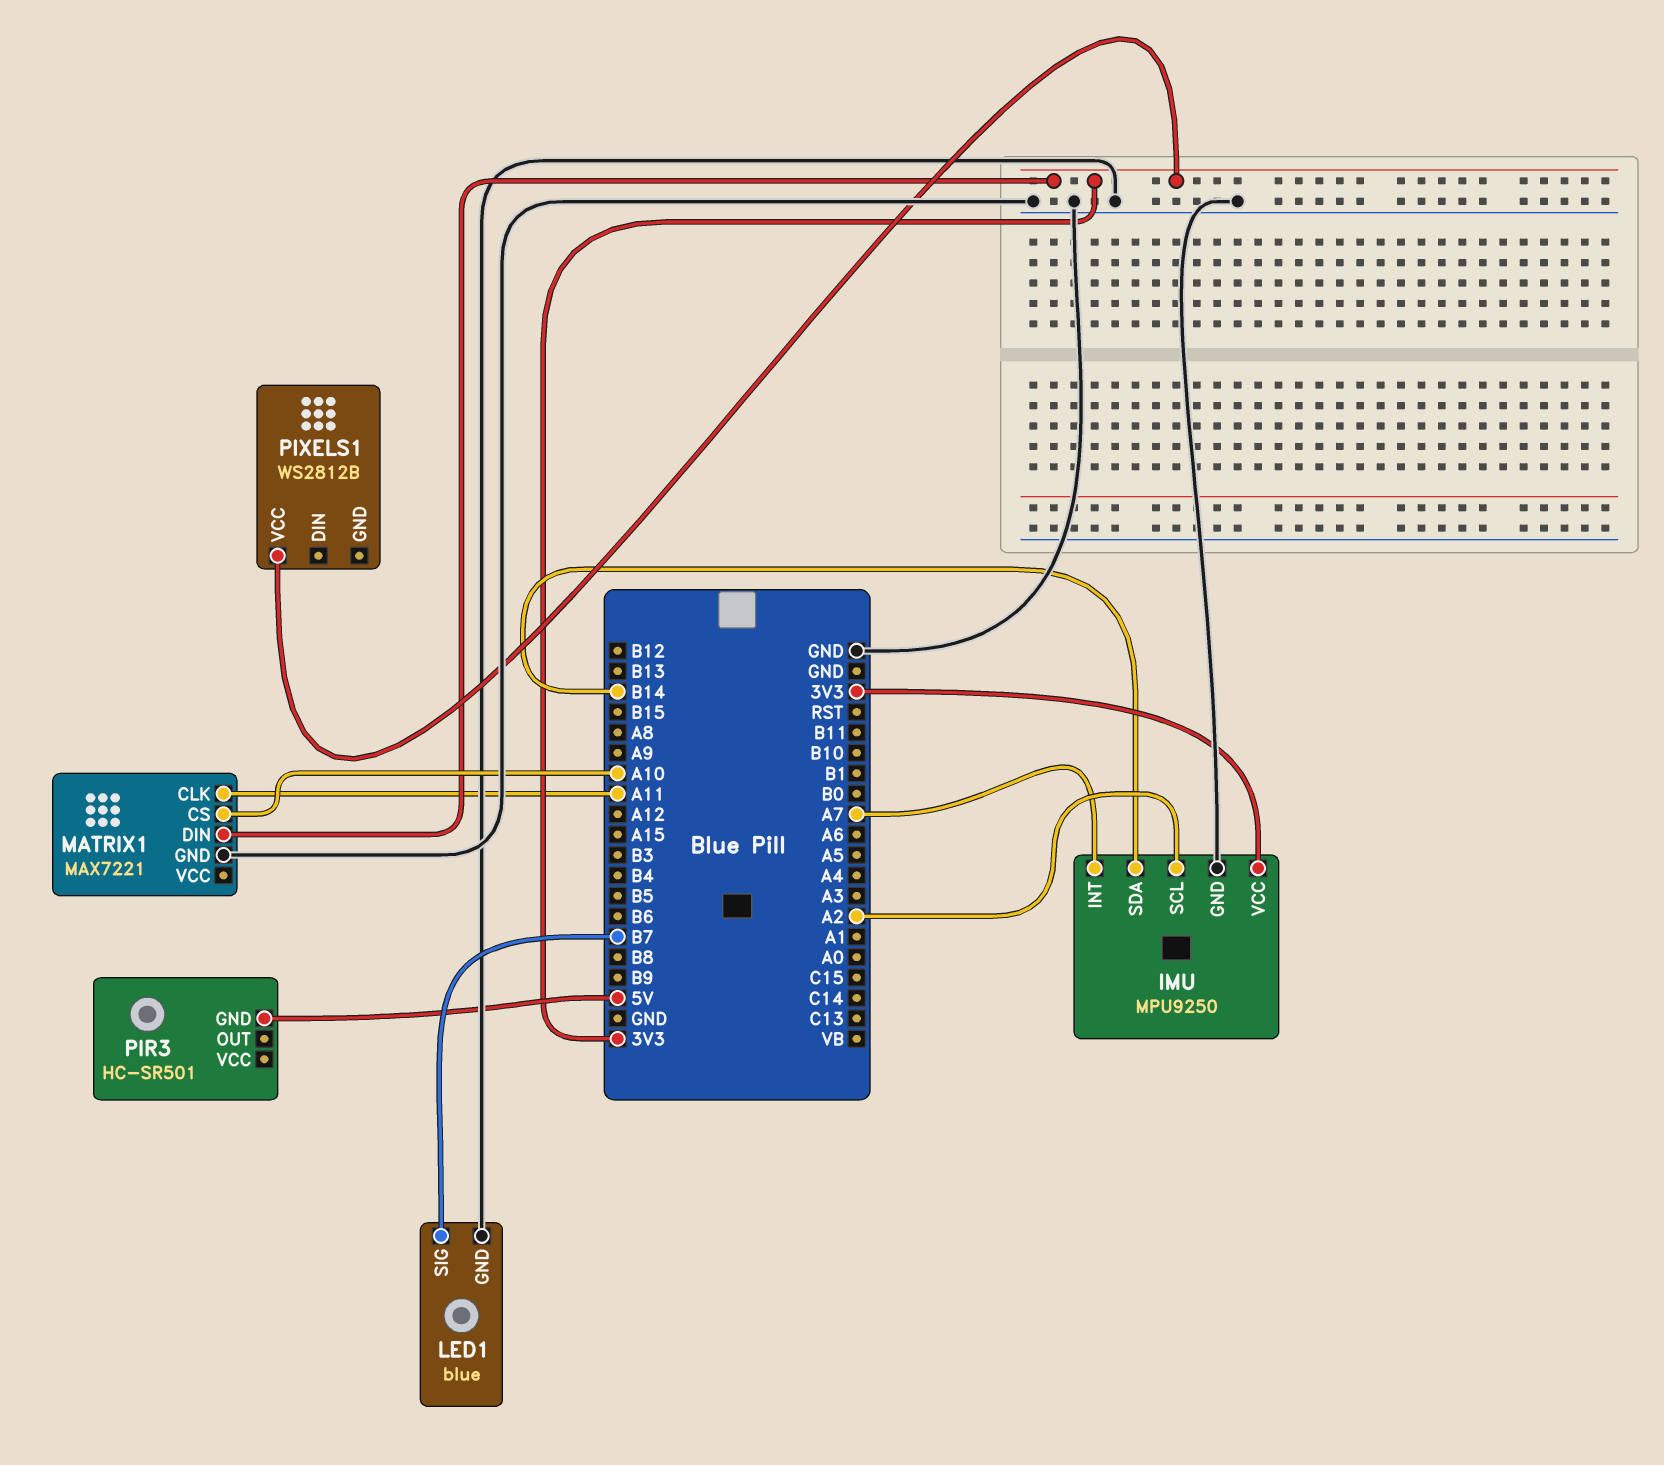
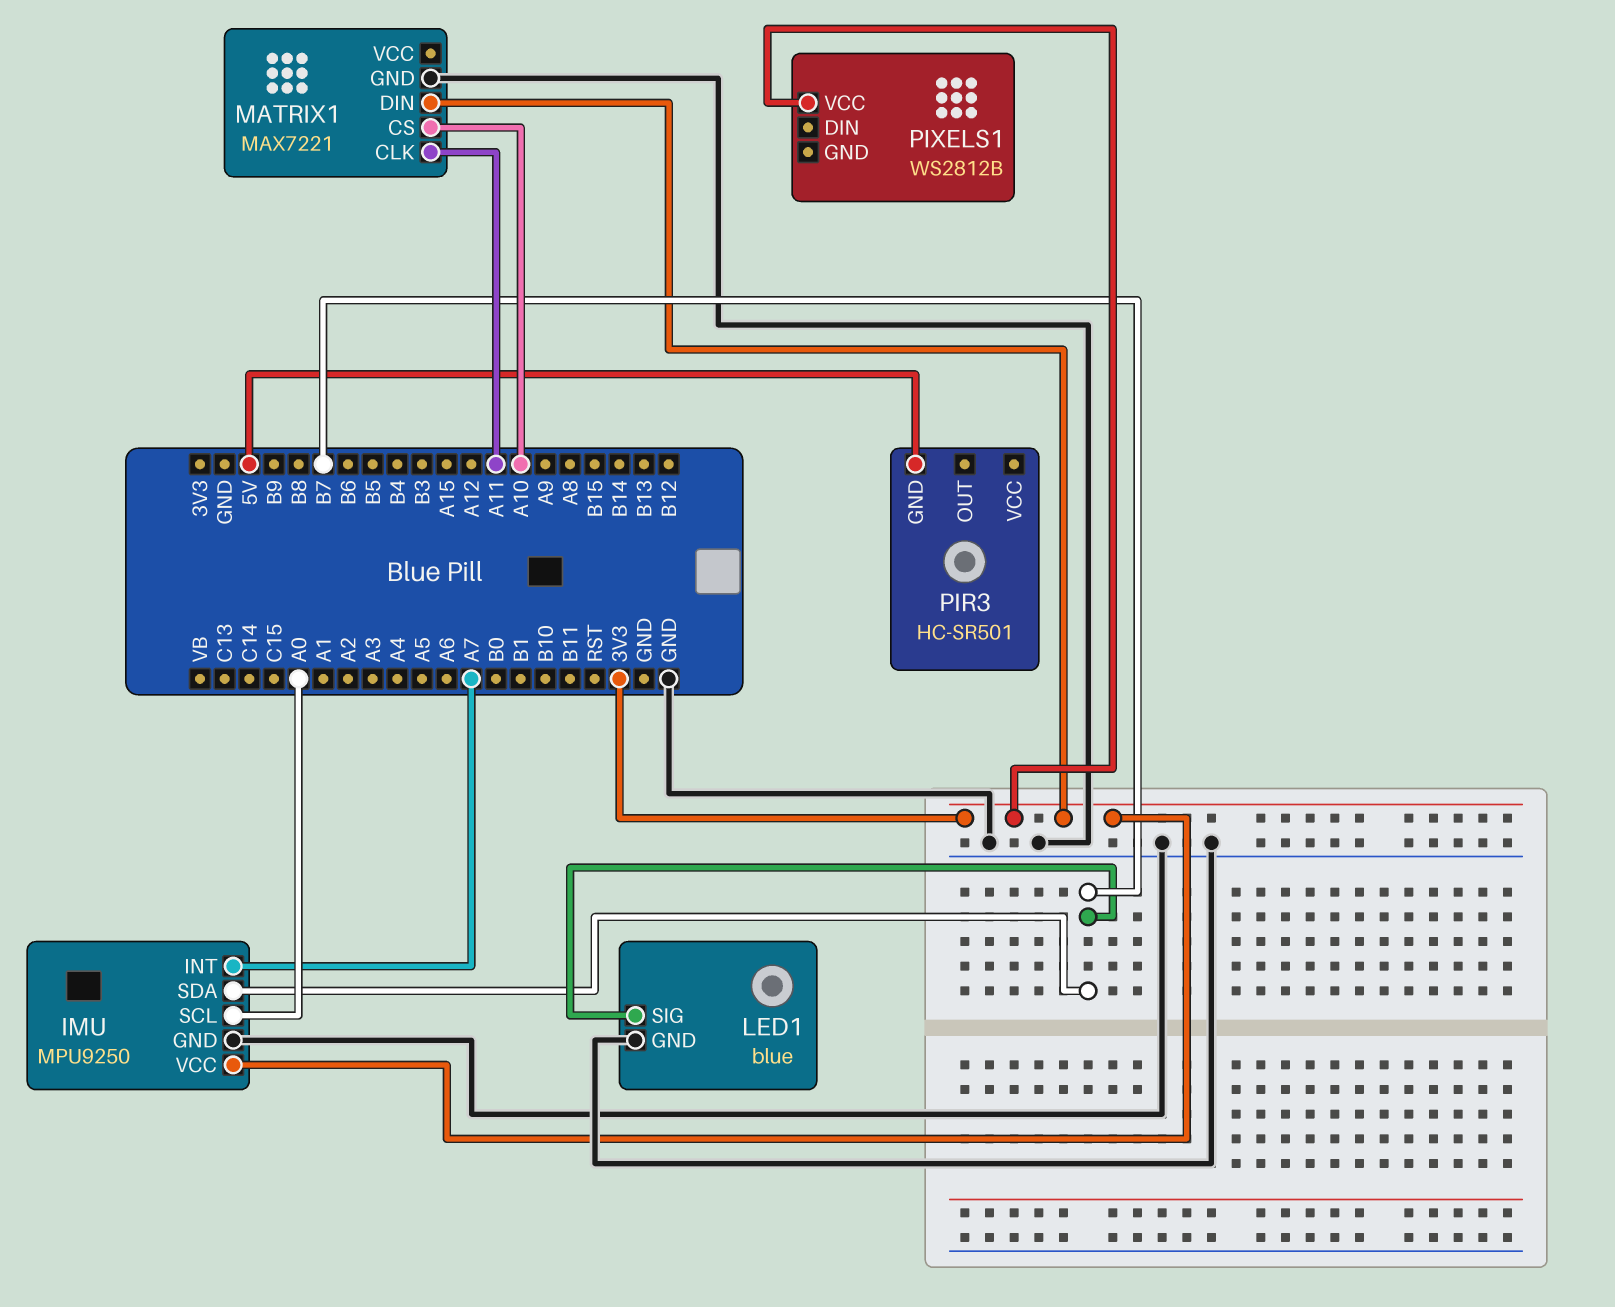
IMU pin SCL: A2 -> A0
IMU pin SDA: B14 -> B7

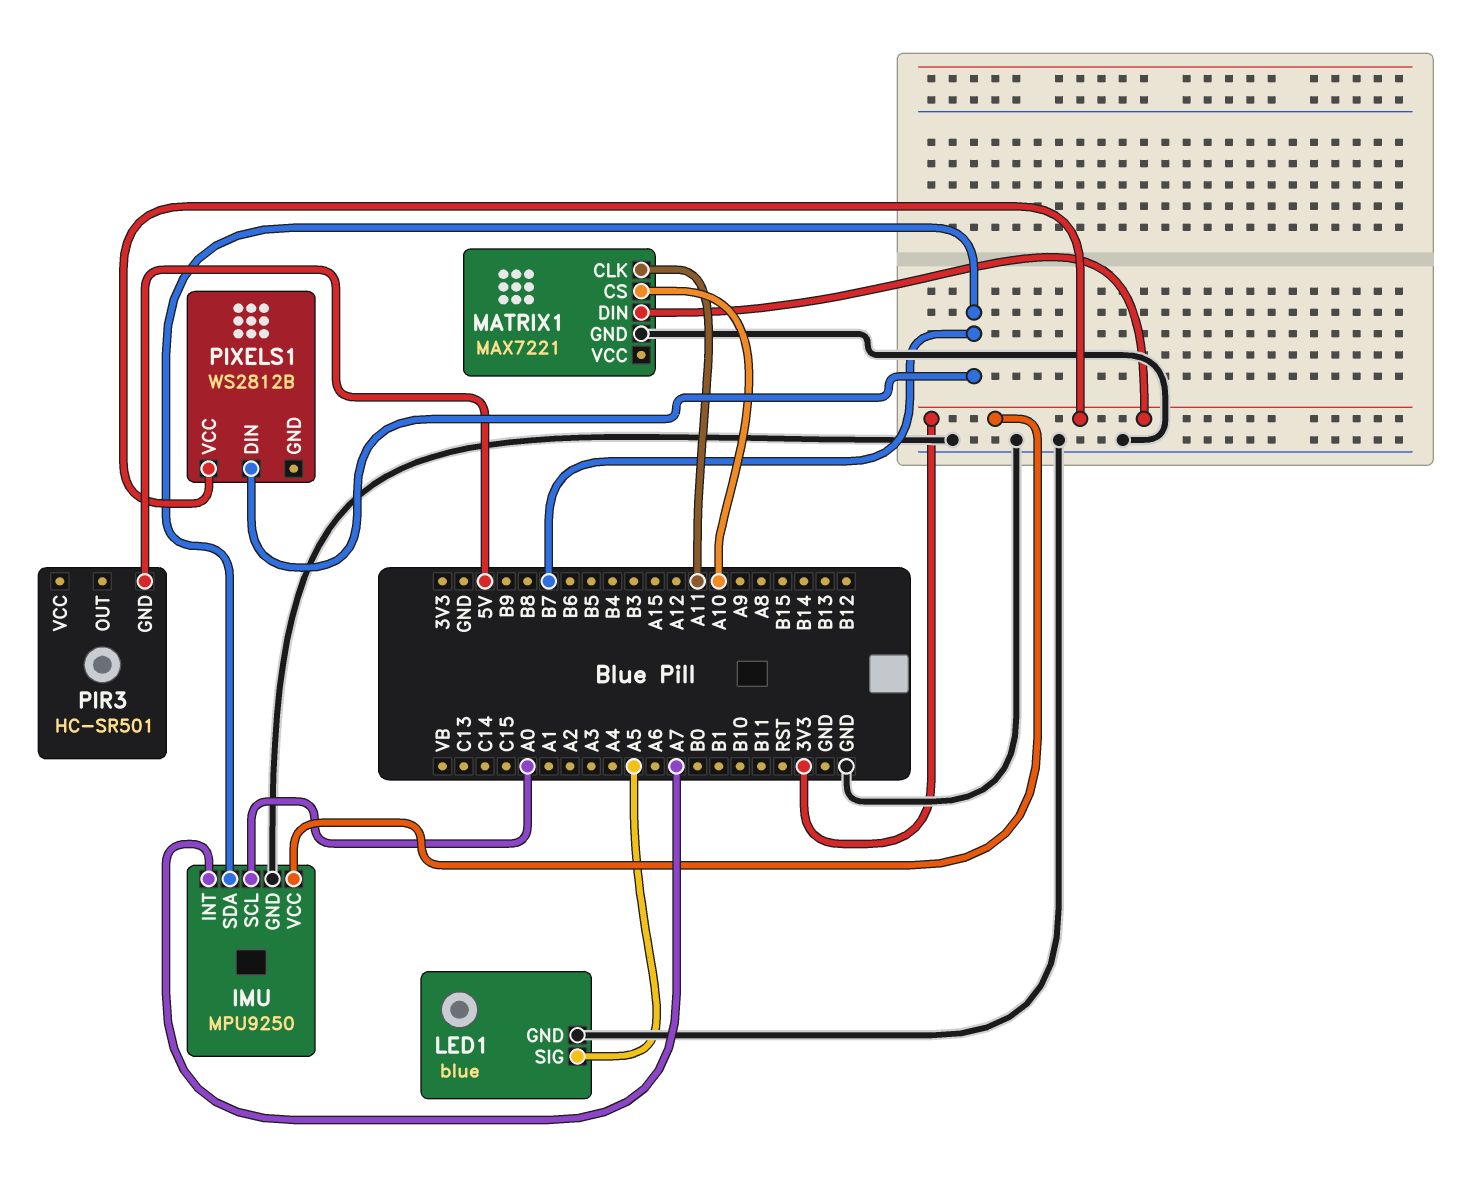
LED1 pin SIG: B7 -> A5
PIXELS1 pin DIN: none -> B7

